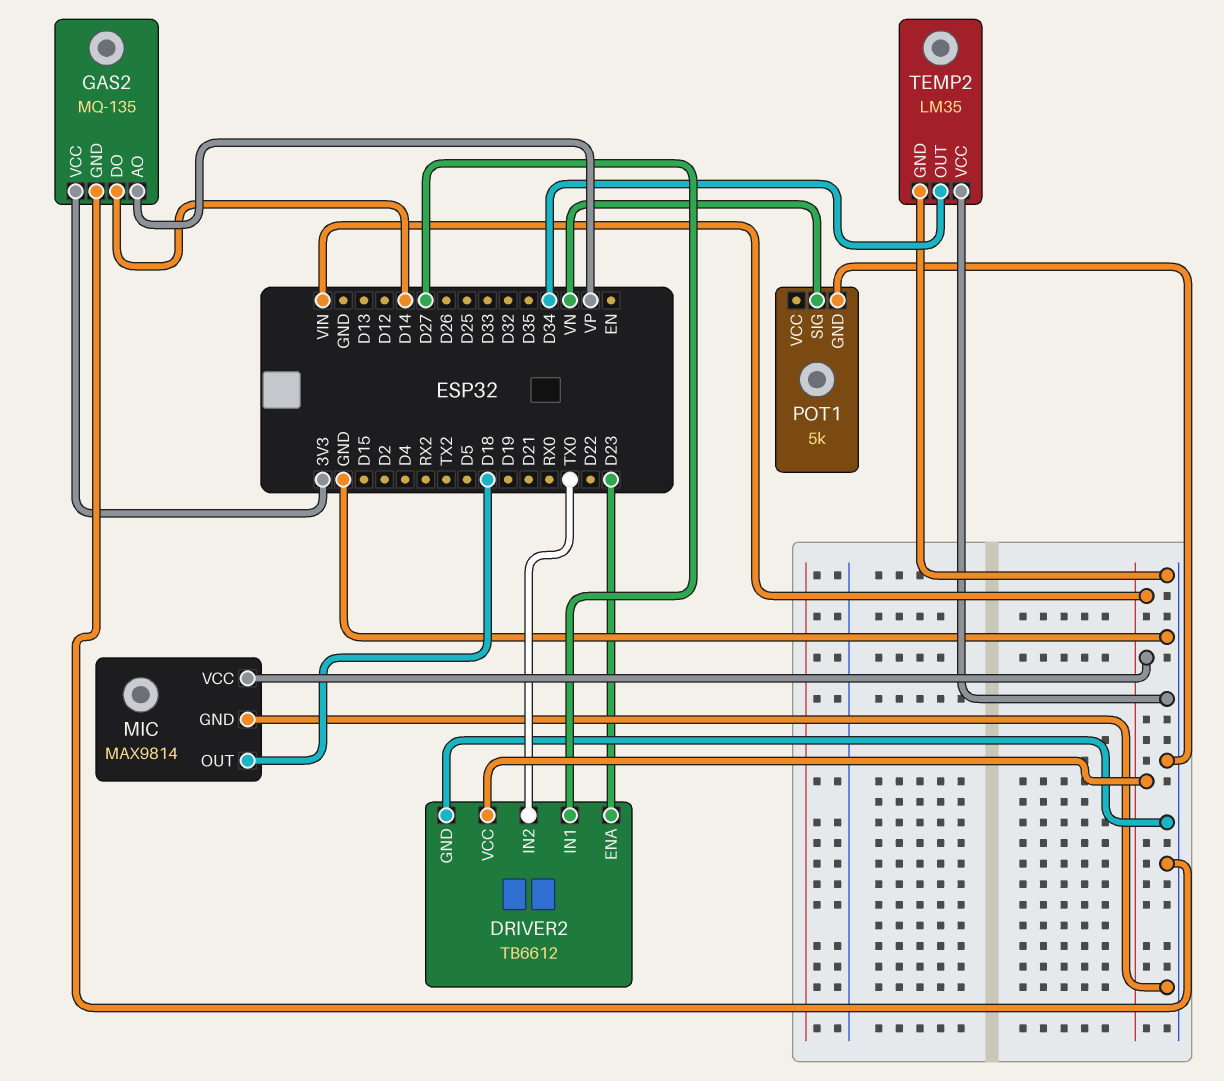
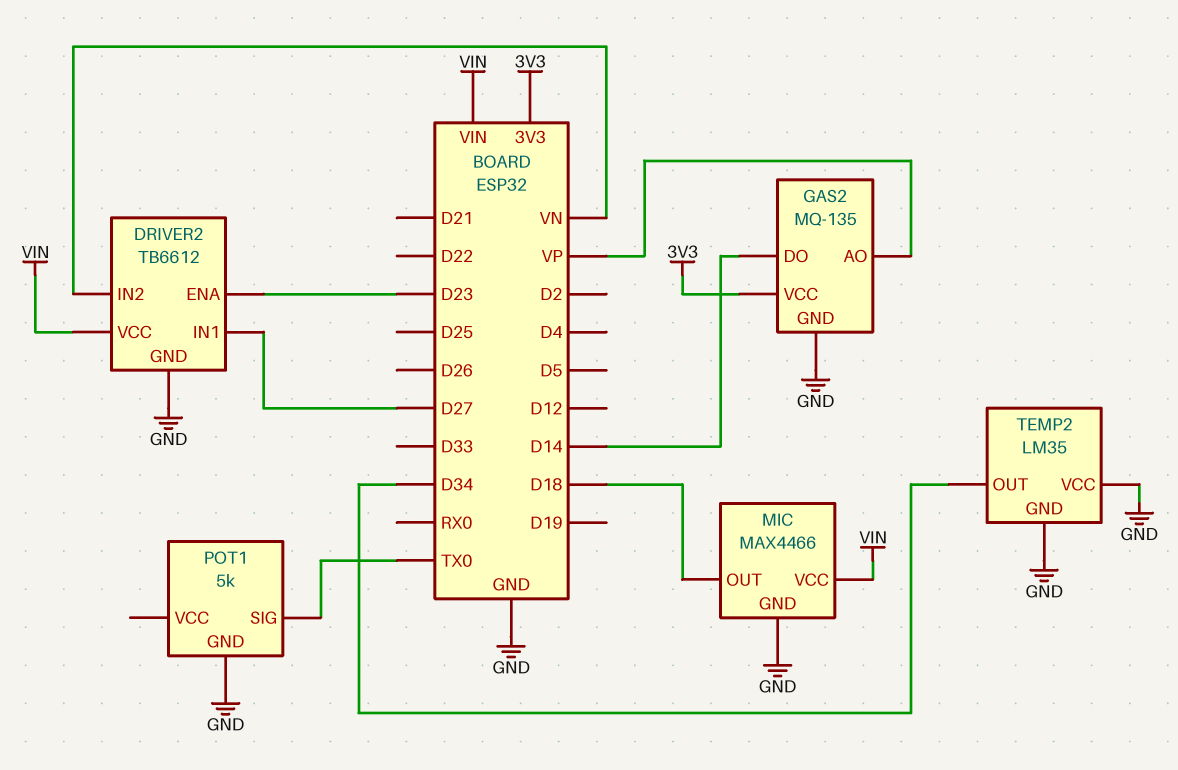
DRIVER2 pin IN2: TX0 -> VN
MIC: MAX9814 -> MAX4466
POT1 pin SIG: VN -> TX0

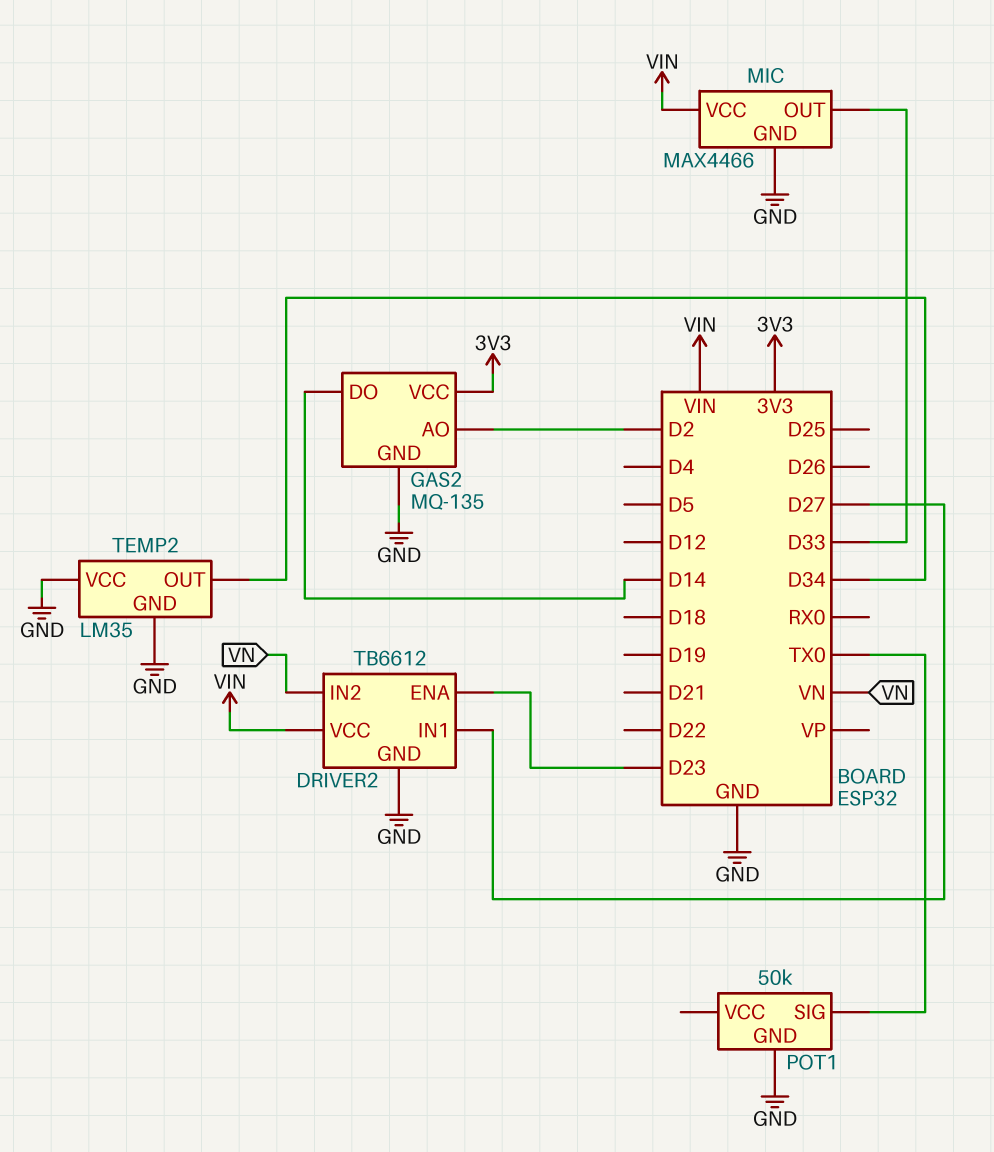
GAS2 pin AO: VP -> D2
MIC pin OUT: D18 -> D33
POT1: 5k -> 50k

